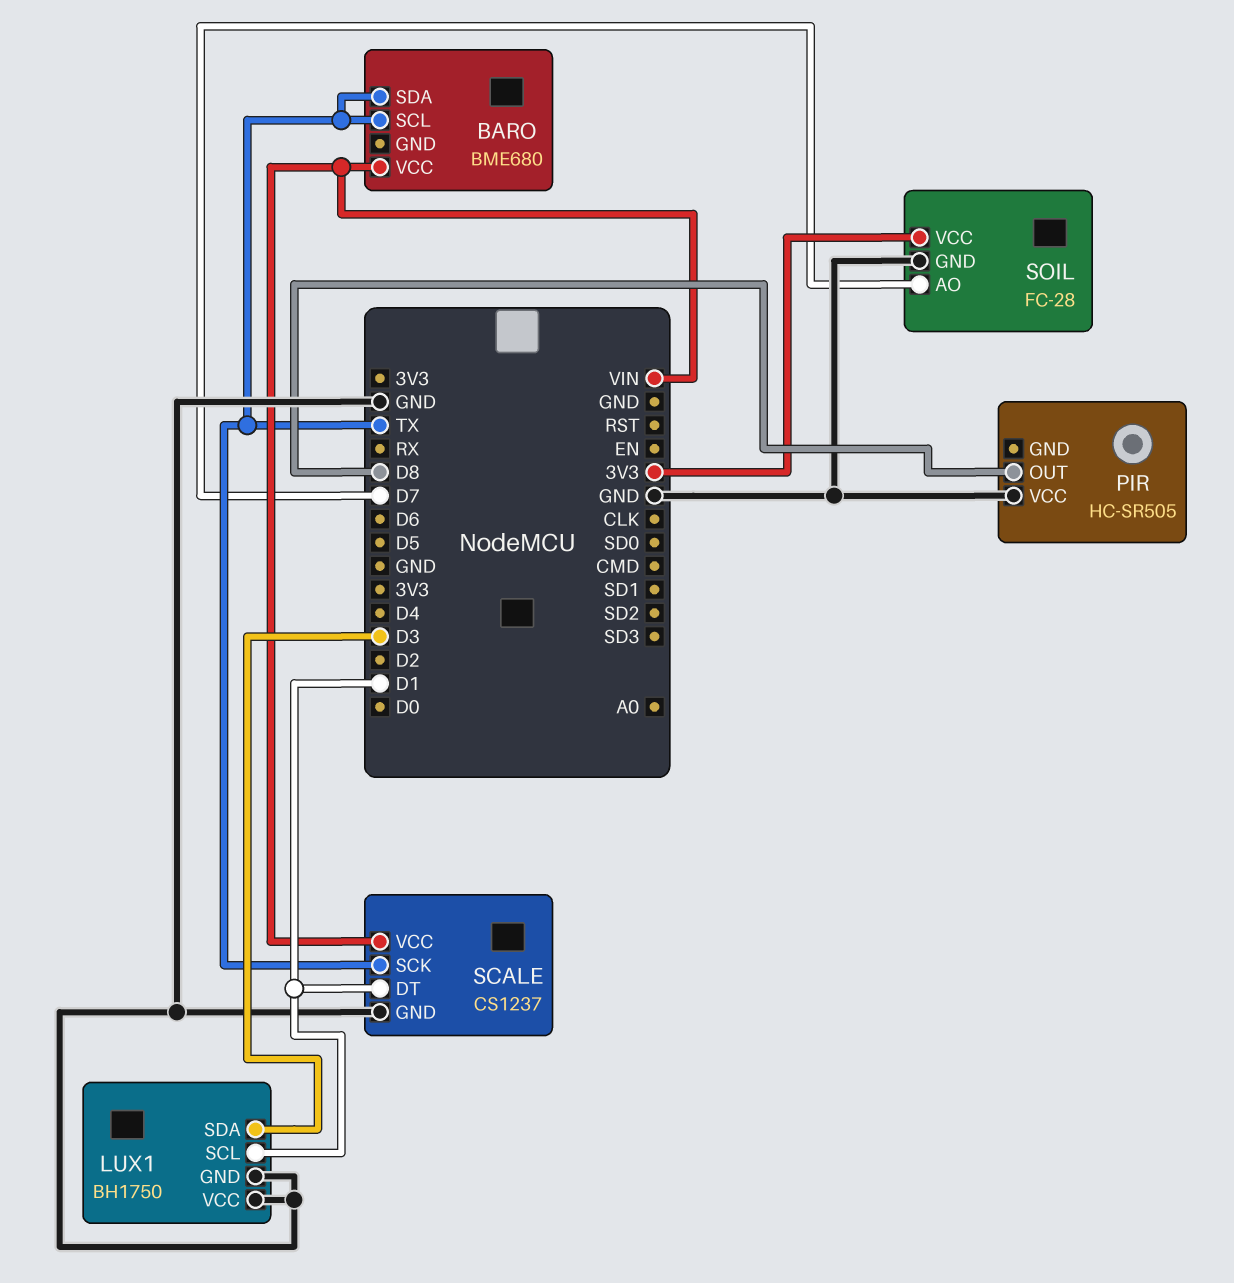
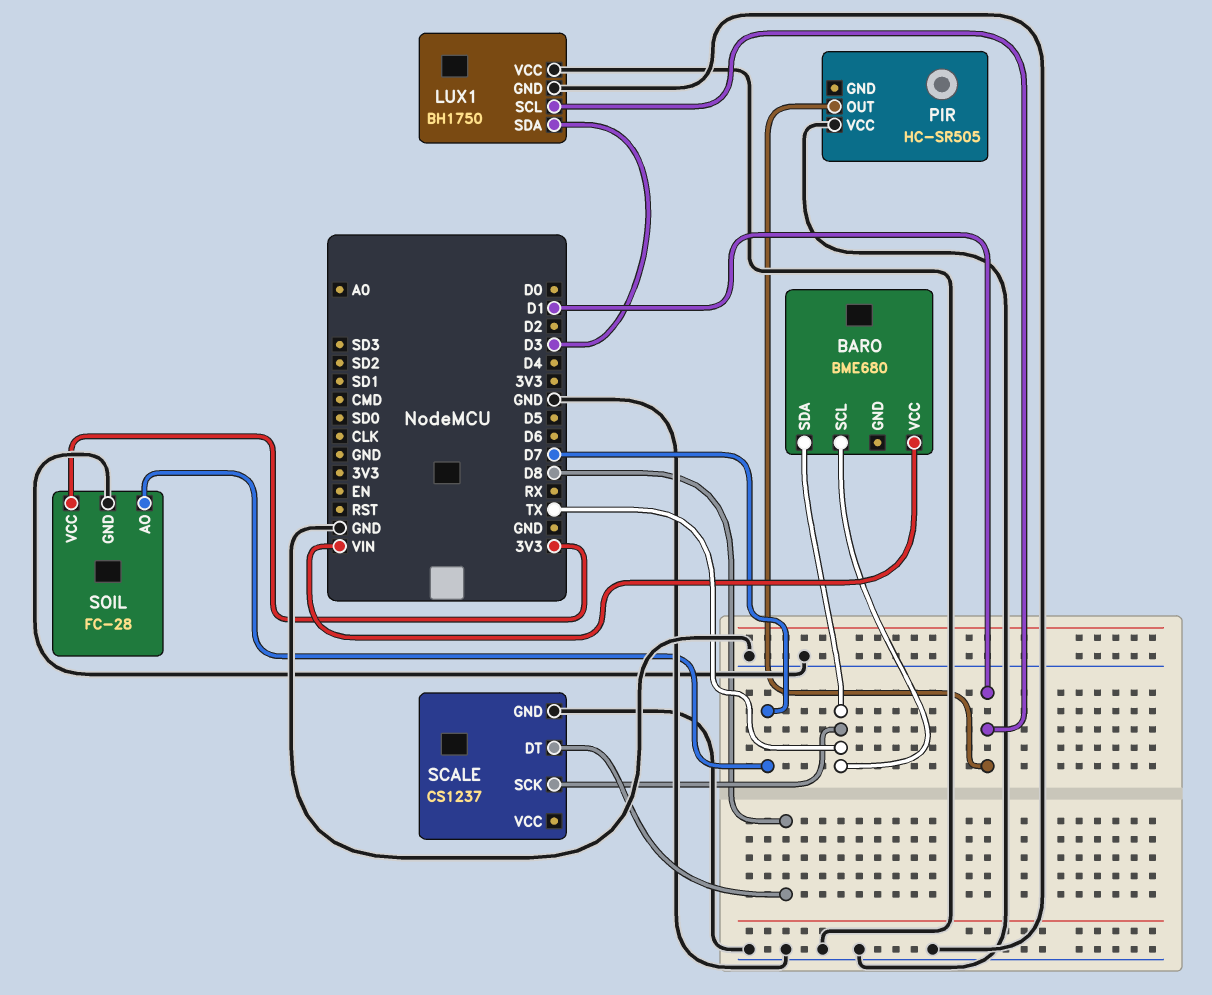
PIR pin OUT: D8 -> D1
SCALE pin DT: D1 -> D8
SCALE pin VCC: VIN -> none

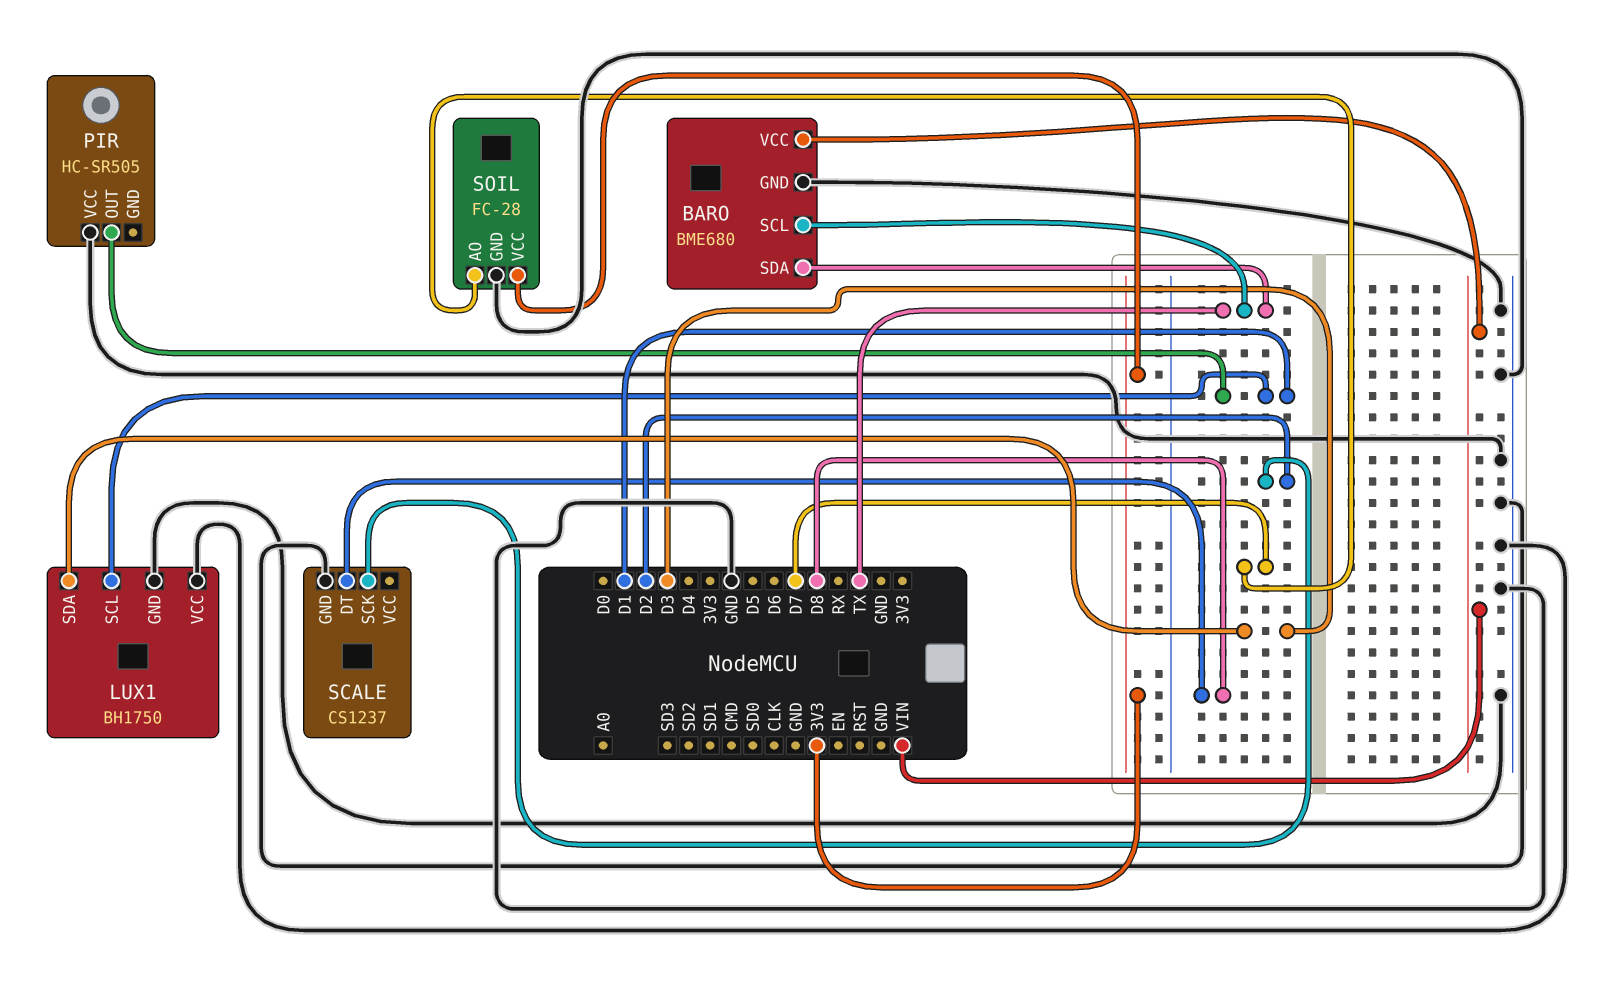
BARO pin GND: none -> GND
SCALE pin SCK: TX -> D2

